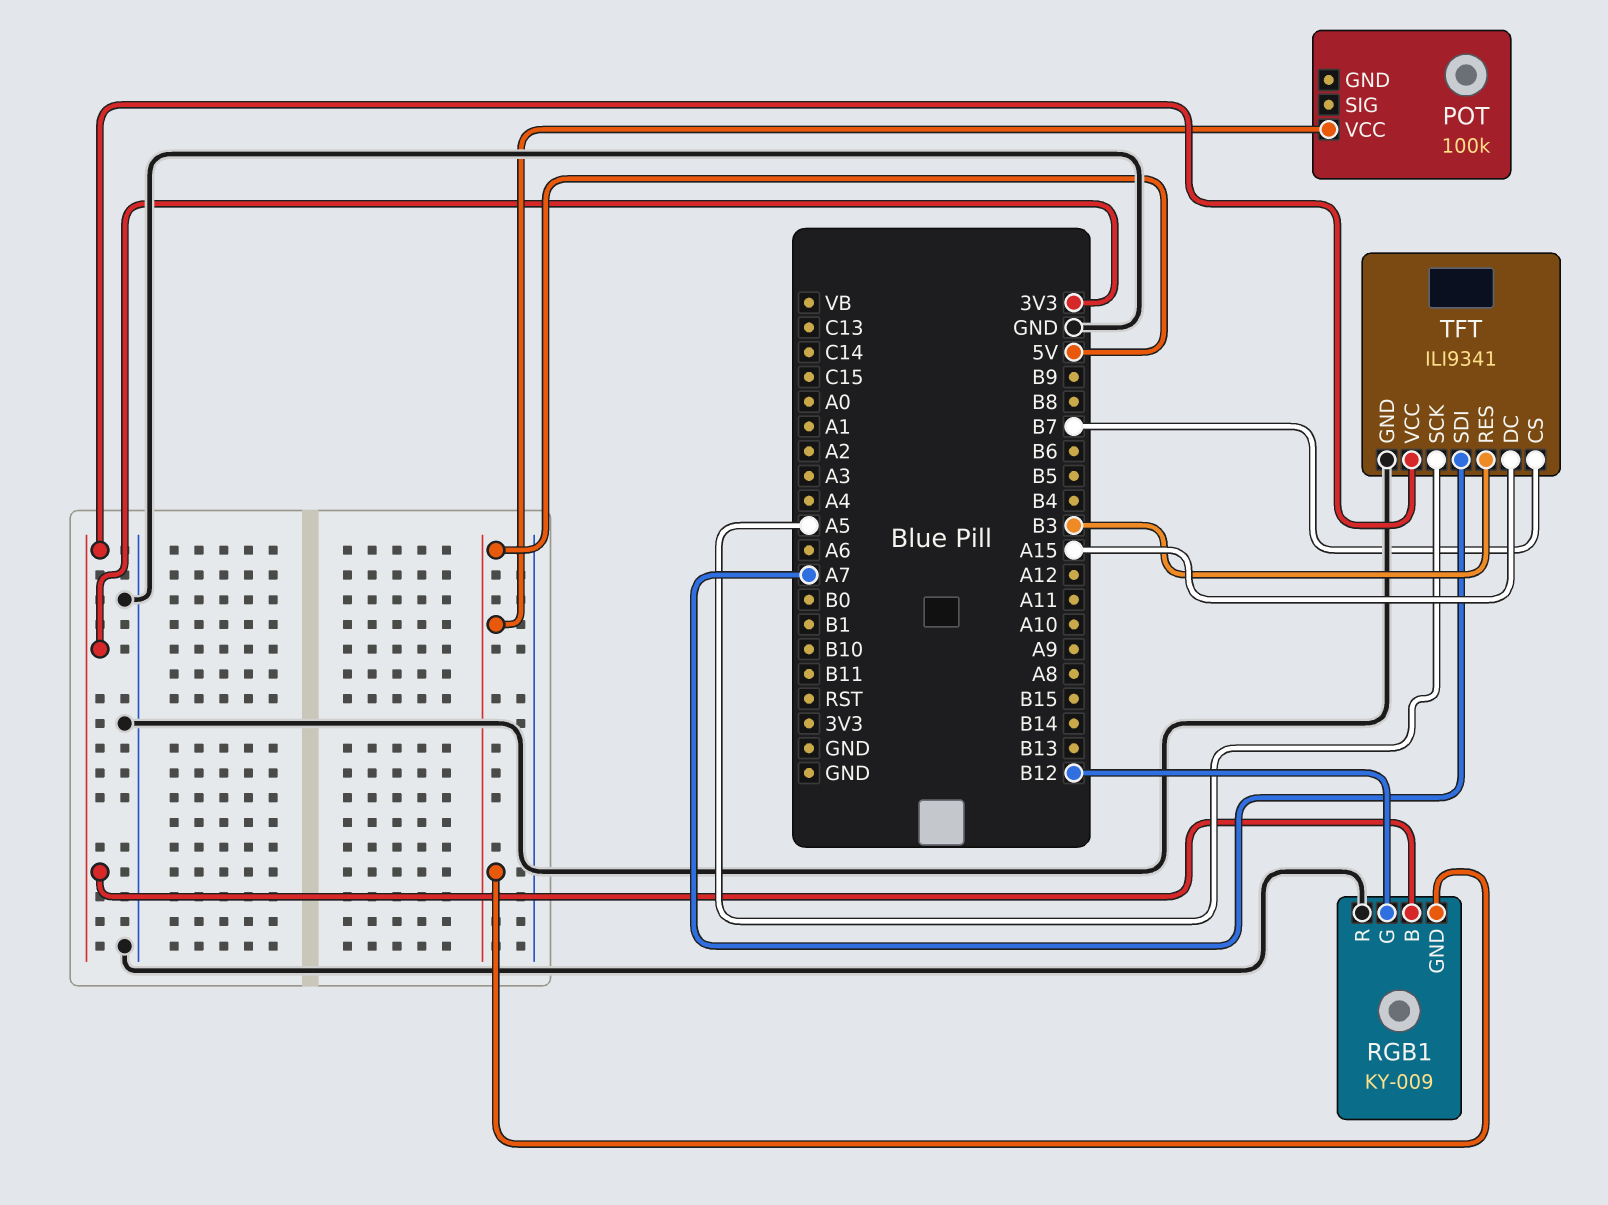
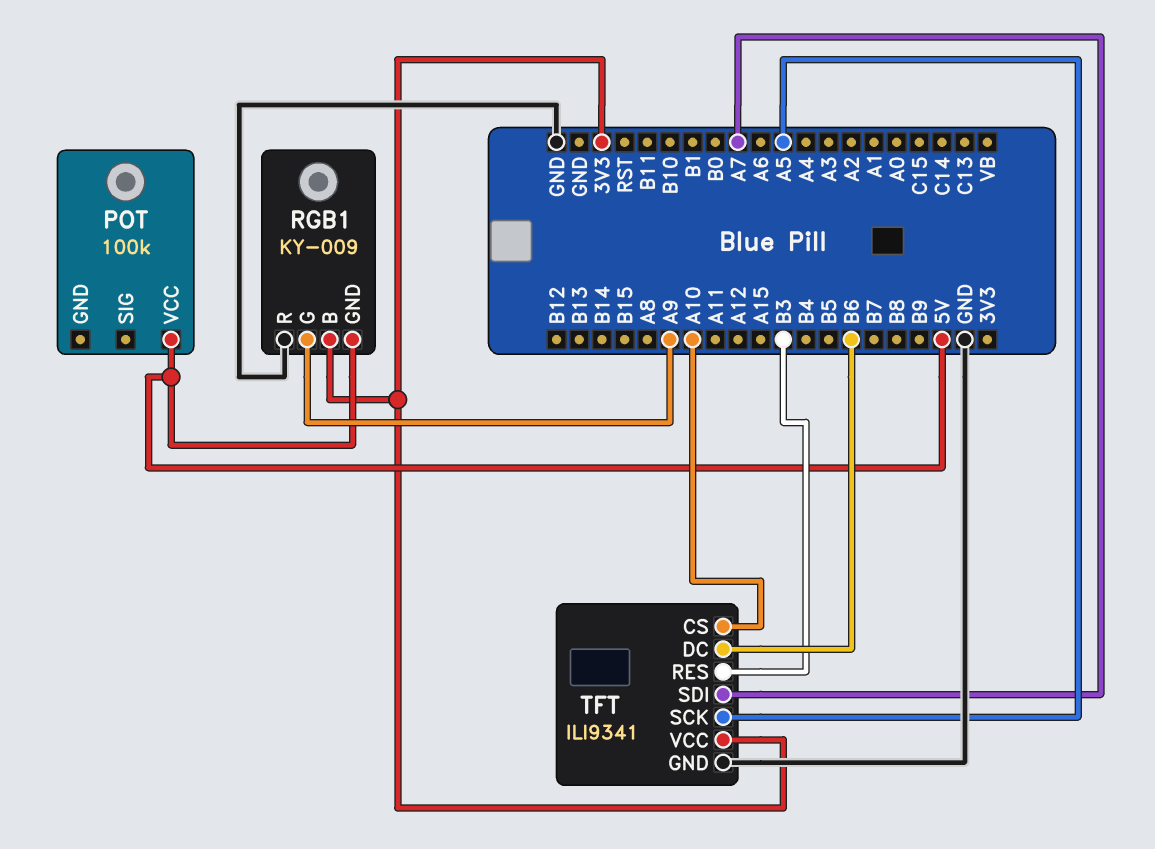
RGB1 pin G: B12 -> A9
TFT pin CS: B7 -> A10
TFT pin DC: A15 -> B6

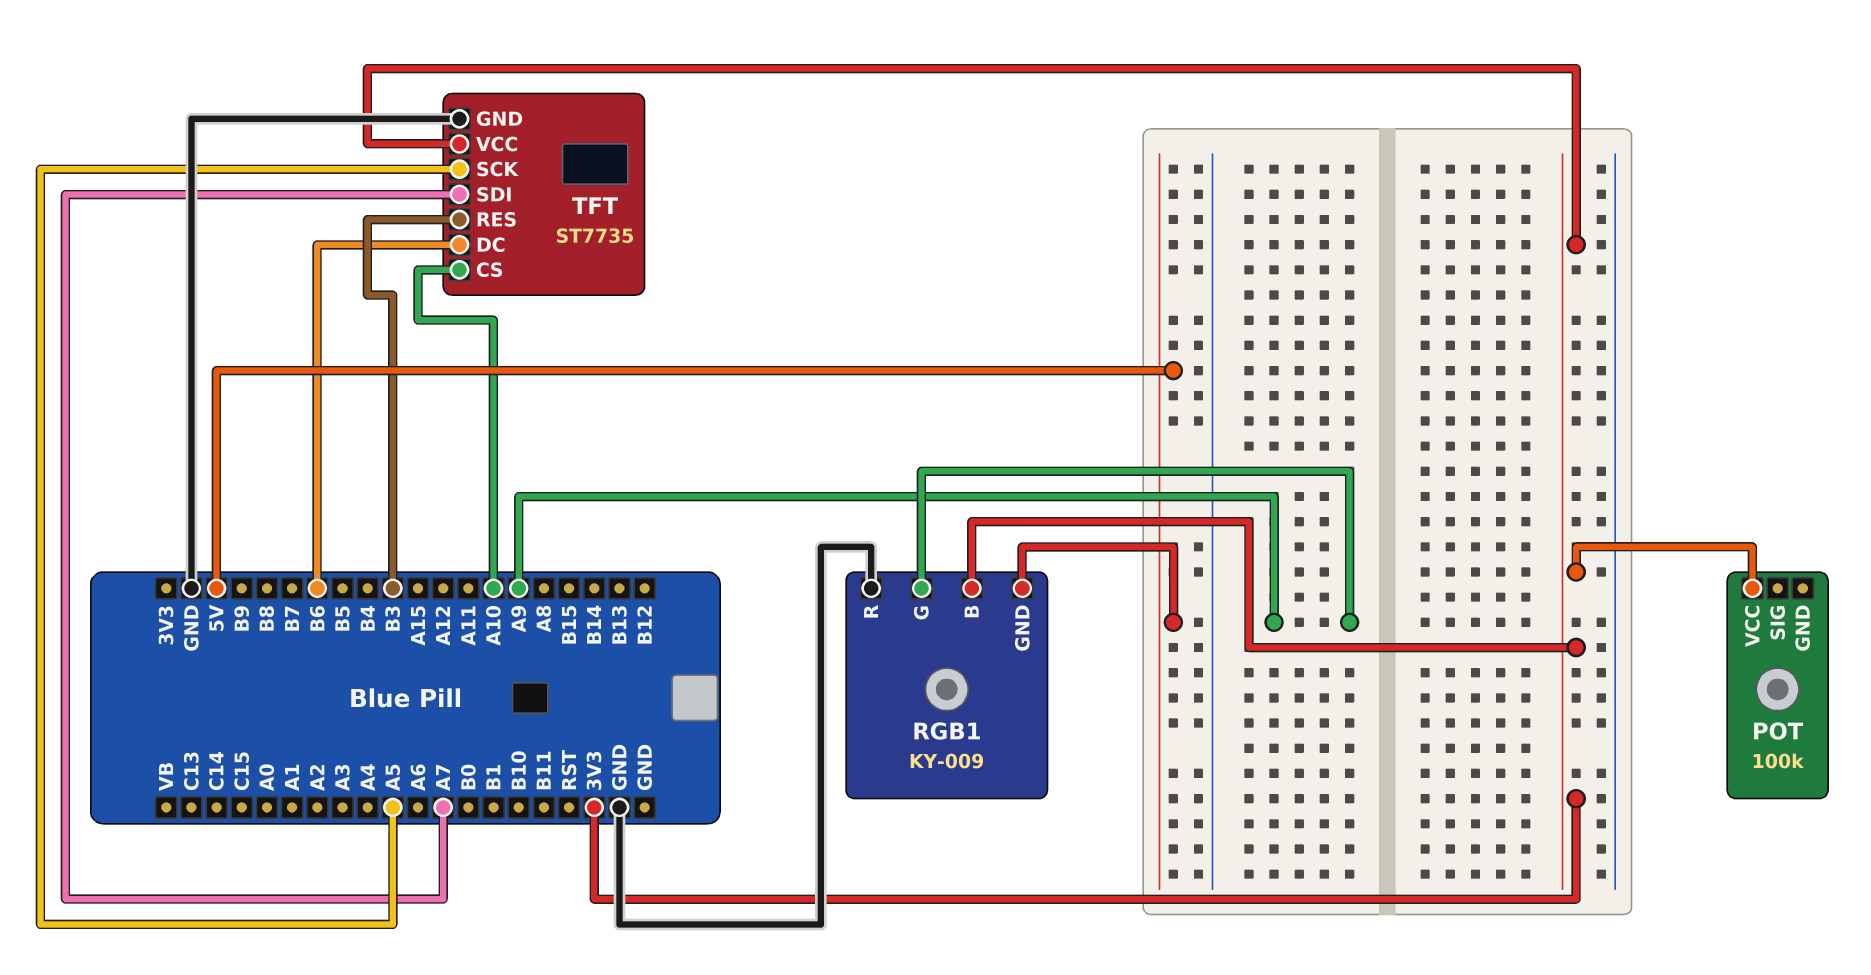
POT pin VCC: 5V -> 3V3
TFT: ILI9341 -> ST7735

